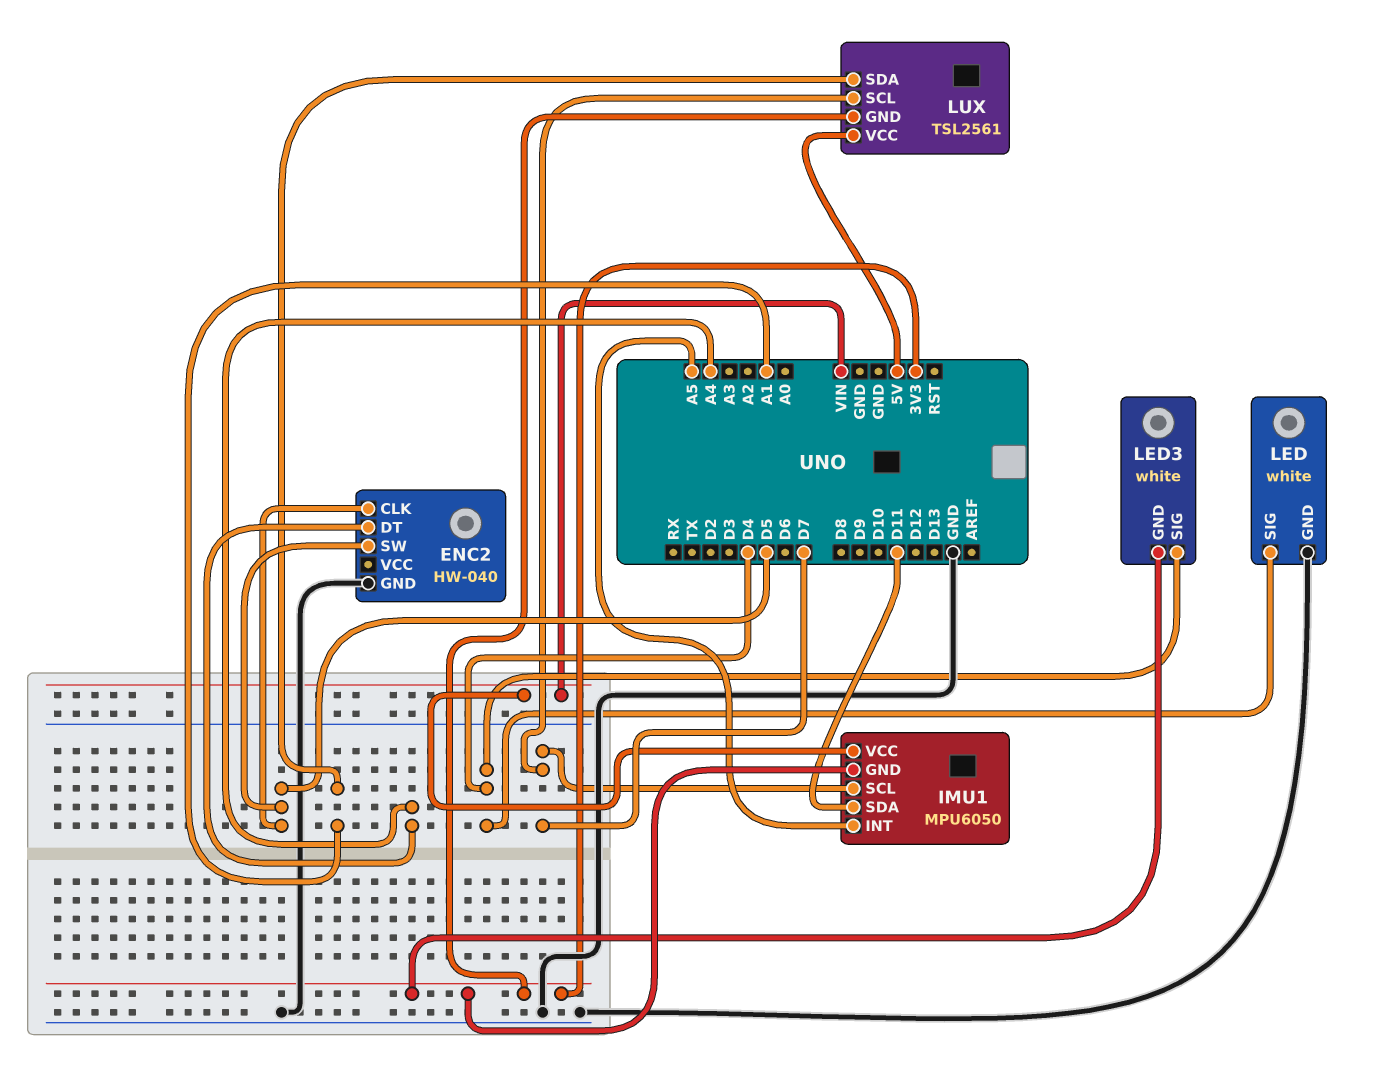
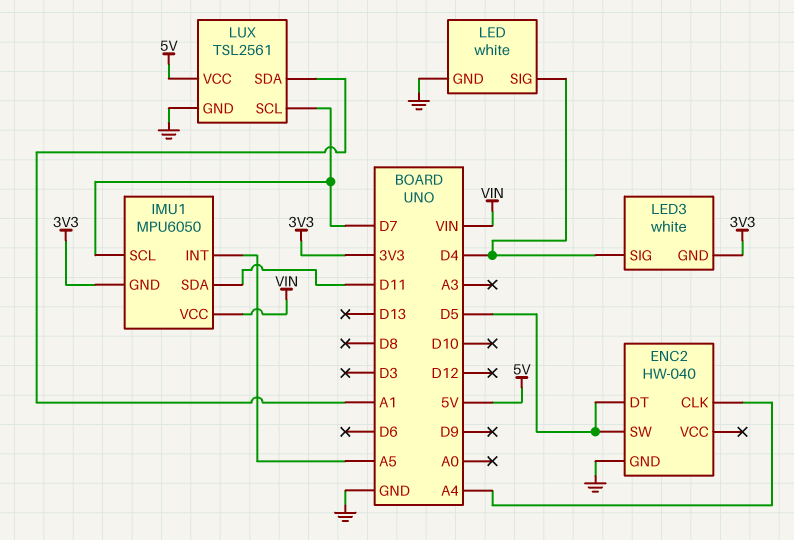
ENC2 pin CLK: D5 -> A4
ENC2 pin DT: A4 -> D5
LUX pin GND: 3V3 -> GND

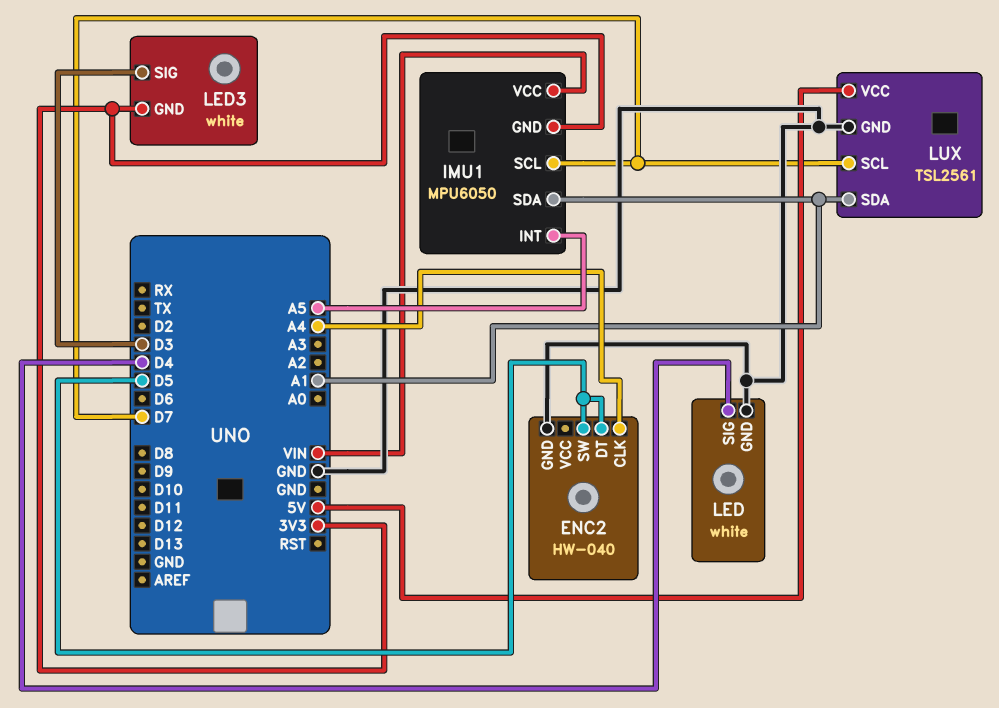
IMU1 pin SDA: D11 -> A1
LED3 pin SIG: D4 -> D3

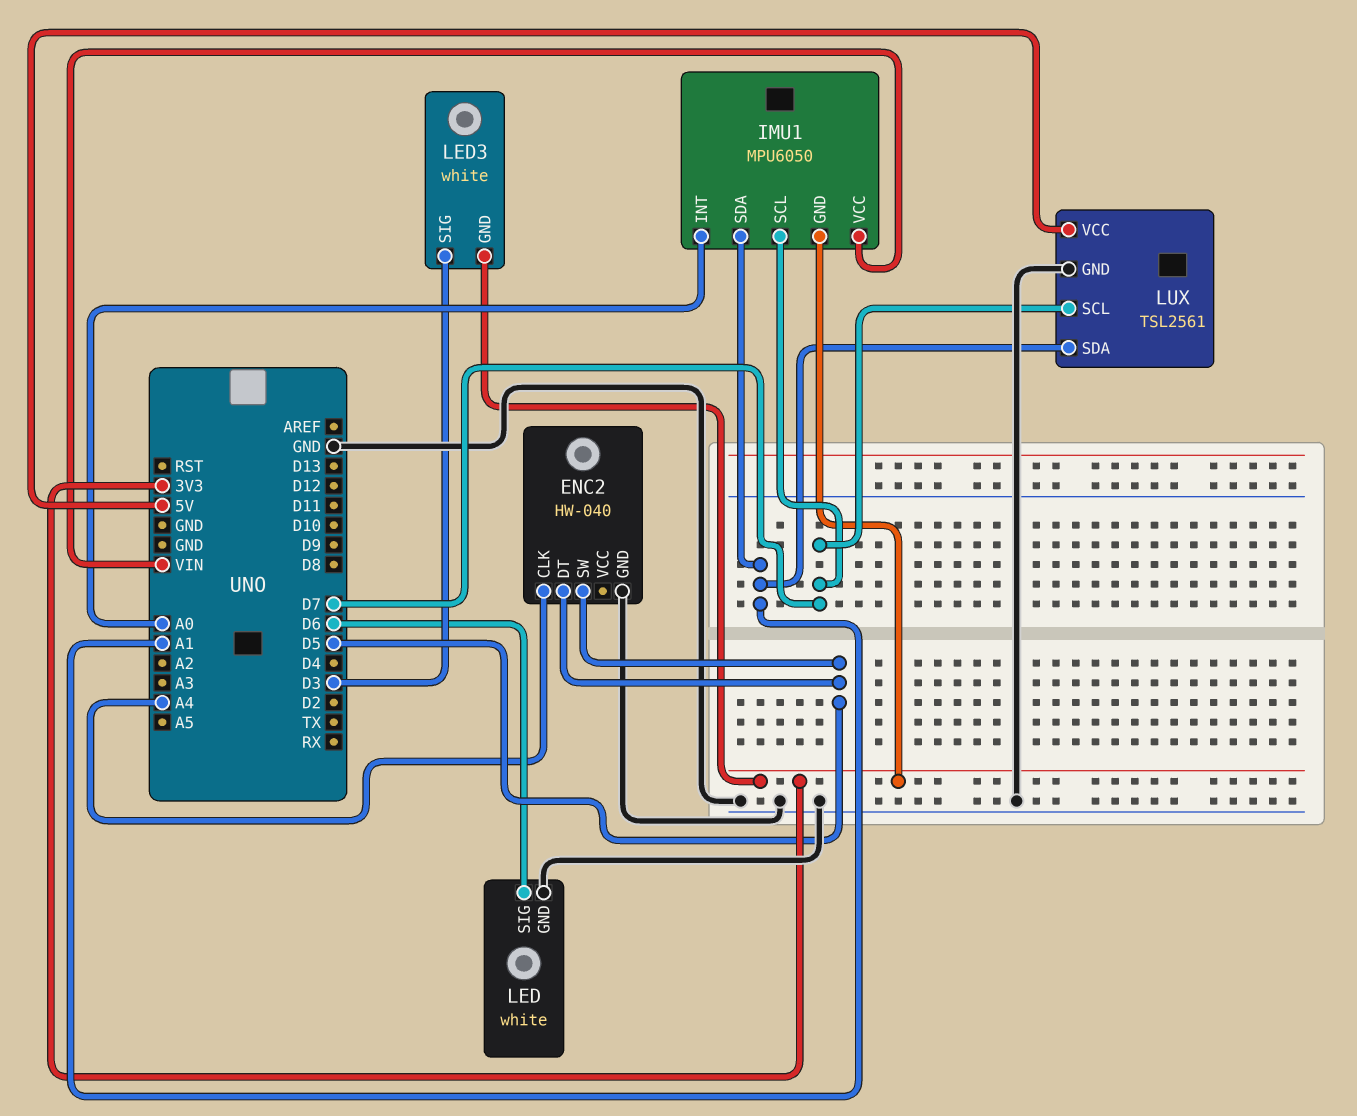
IMU1 pin INT: A5 -> A0
LED pin SIG: D4 -> D6

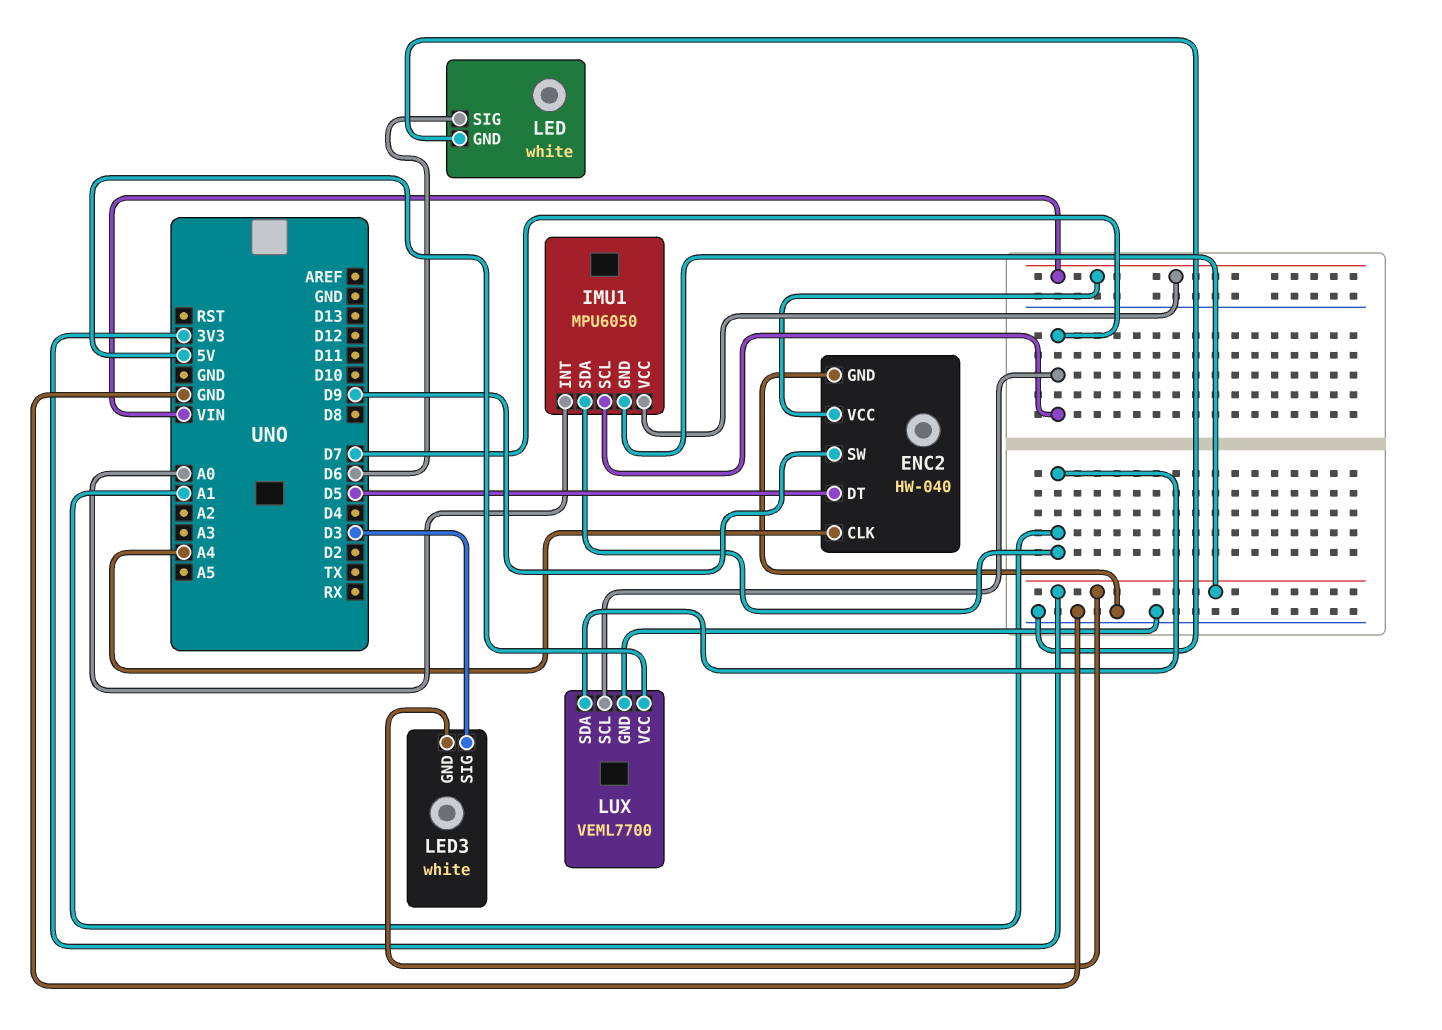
ENC2 pin SW: D5 -> D9
ENC2 pin VCC: none -> VIN
LUX: TSL2561 -> VEML7700

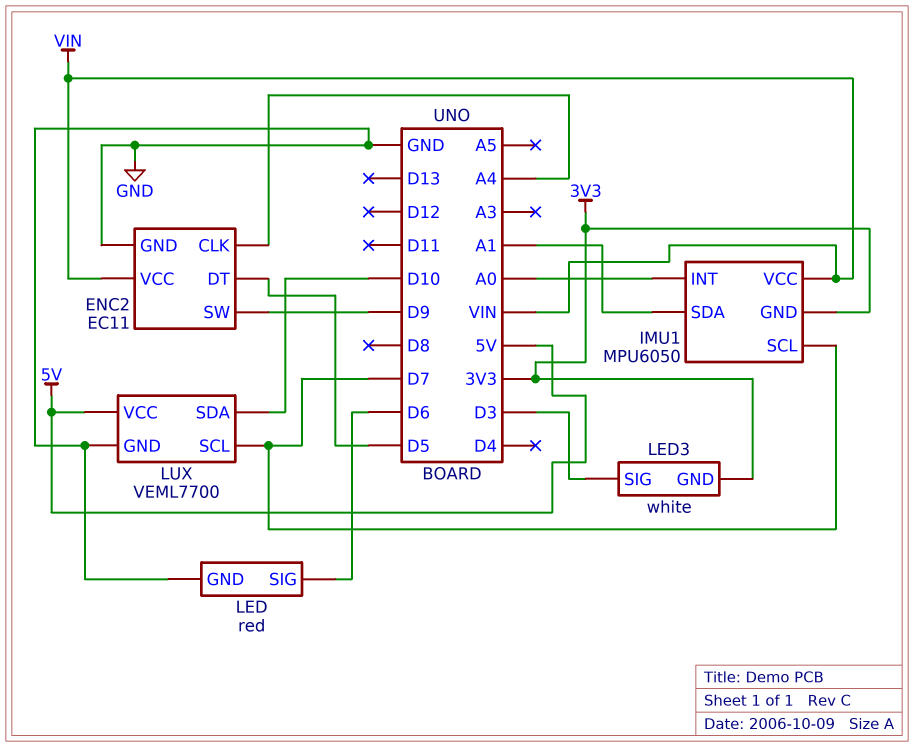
ENC2: HW-040 -> EC11
LED: white -> red
LUX pin SDA: A1 -> D10

